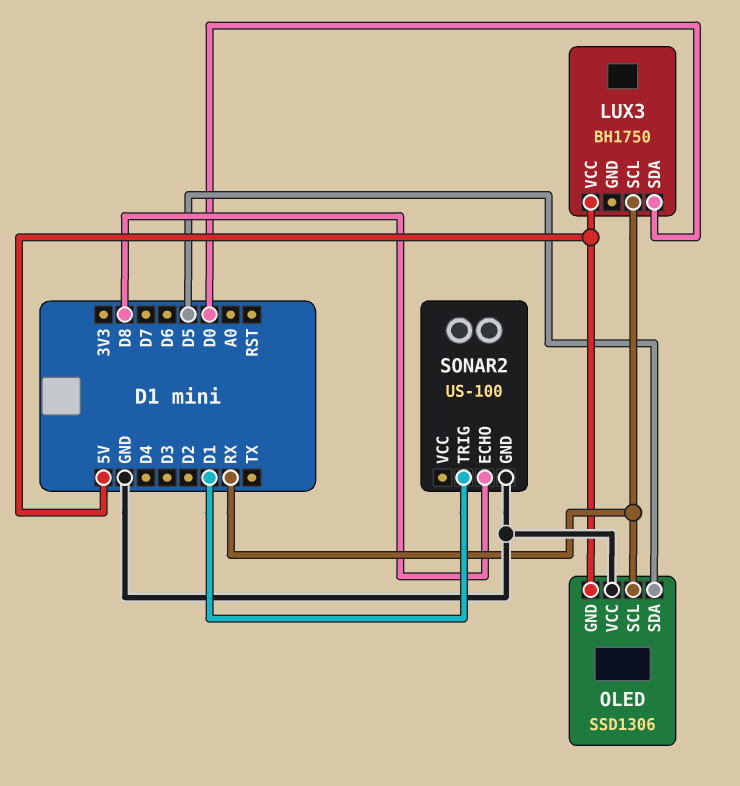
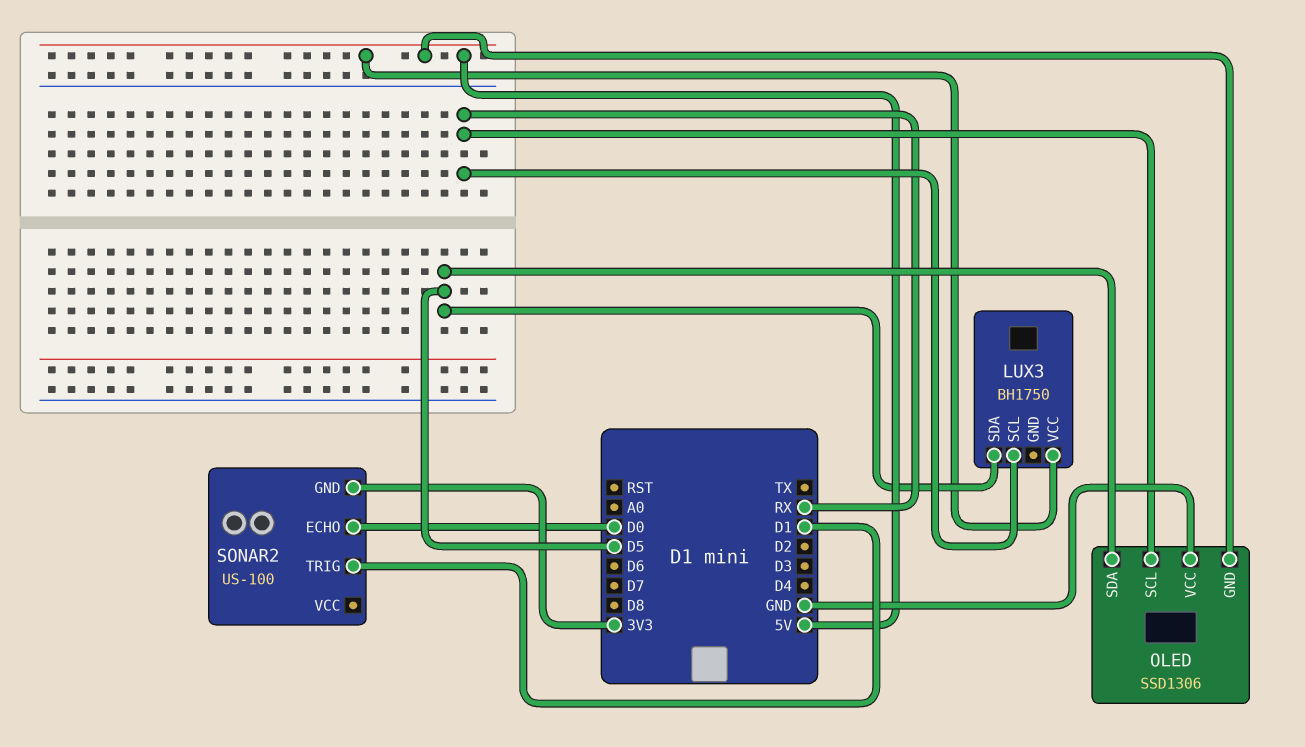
LUX3 pin SDA: D0 -> D5
SONAR2 pin ECHO: D8 -> D0
SONAR2 pin GND: GND -> 3V3

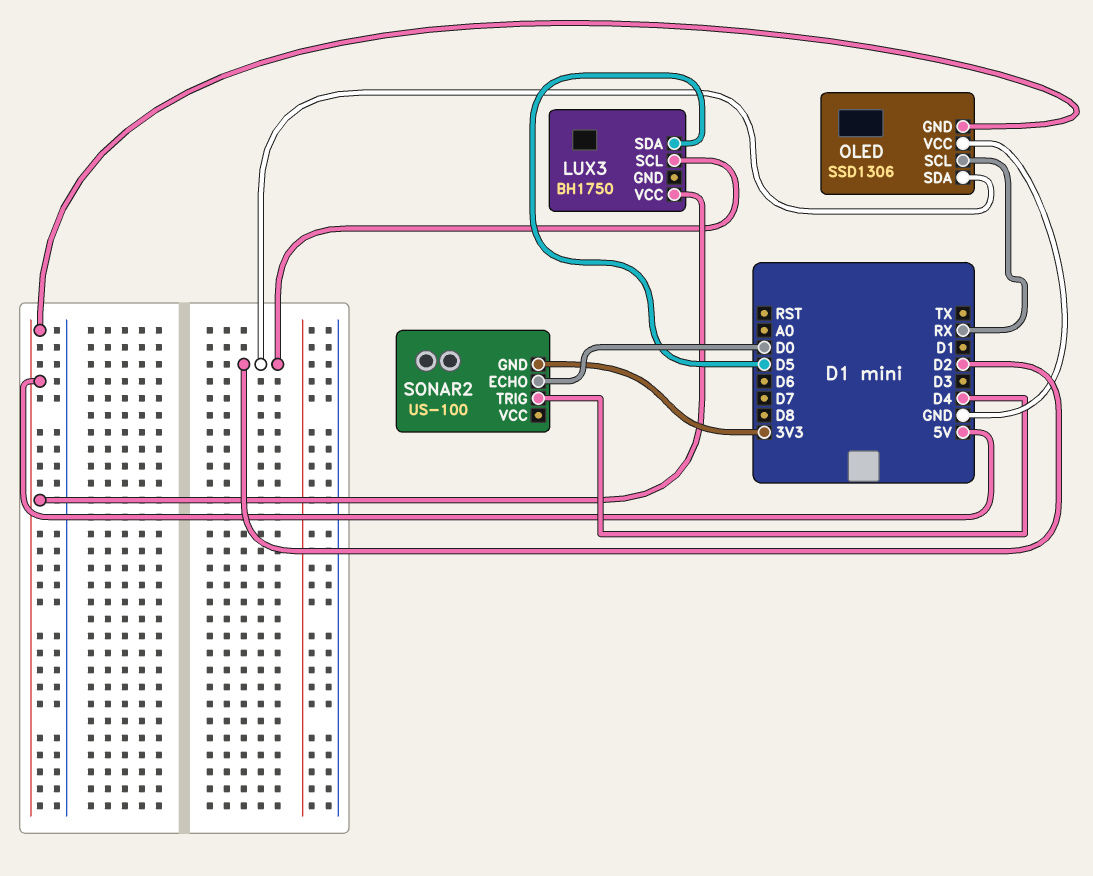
LUX3 pin SCL: RX -> D2
OLED pin SDA: D5 -> D2
SONAR2 pin TRIG: D1 -> D4

